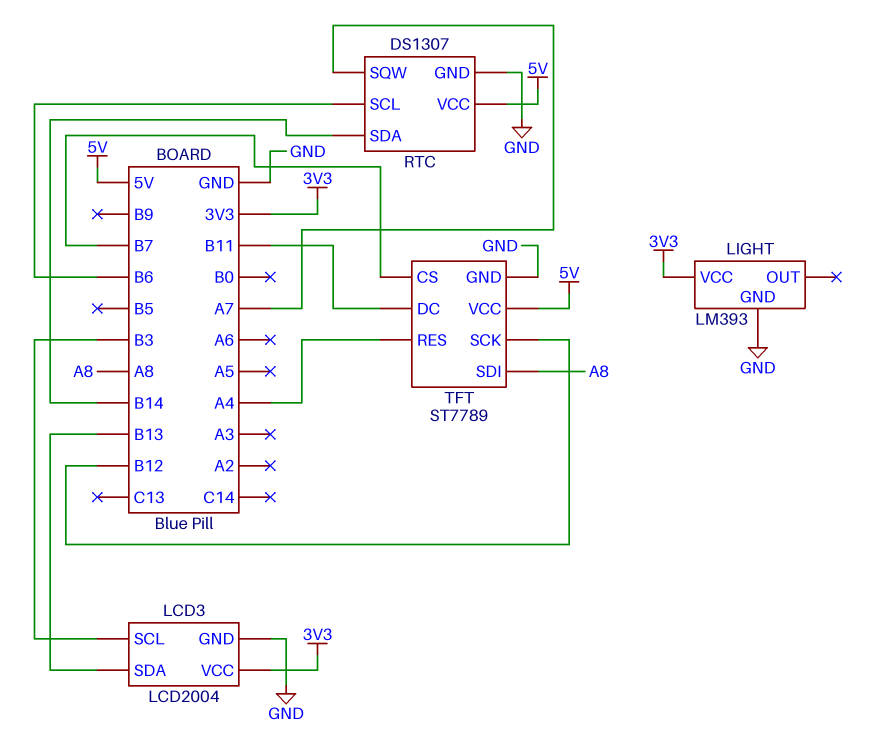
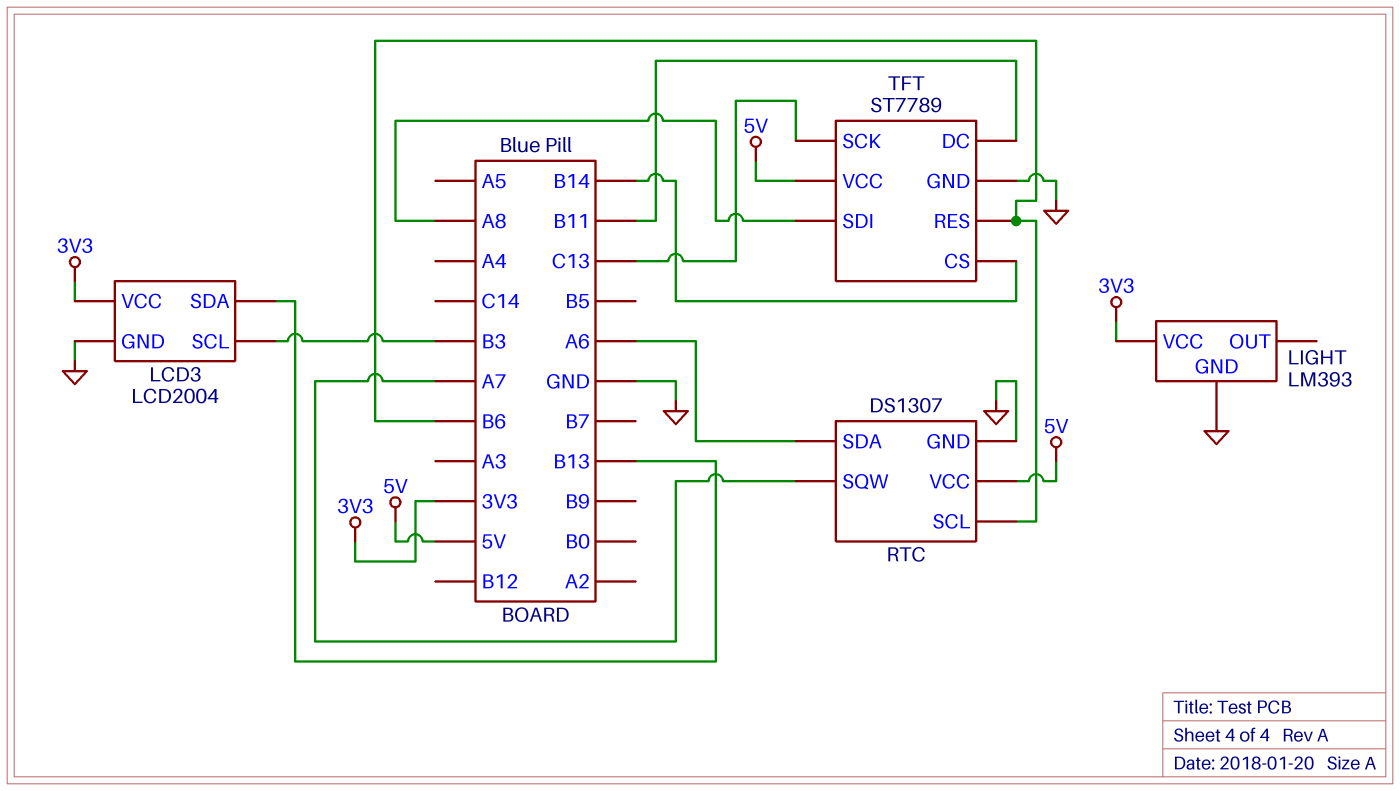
RTC pin SDA: B14 -> A6
TFT pin CS: B7 -> B14
TFT pin RES: A4 -> B6
TFT pin SCK: B12 -> C13

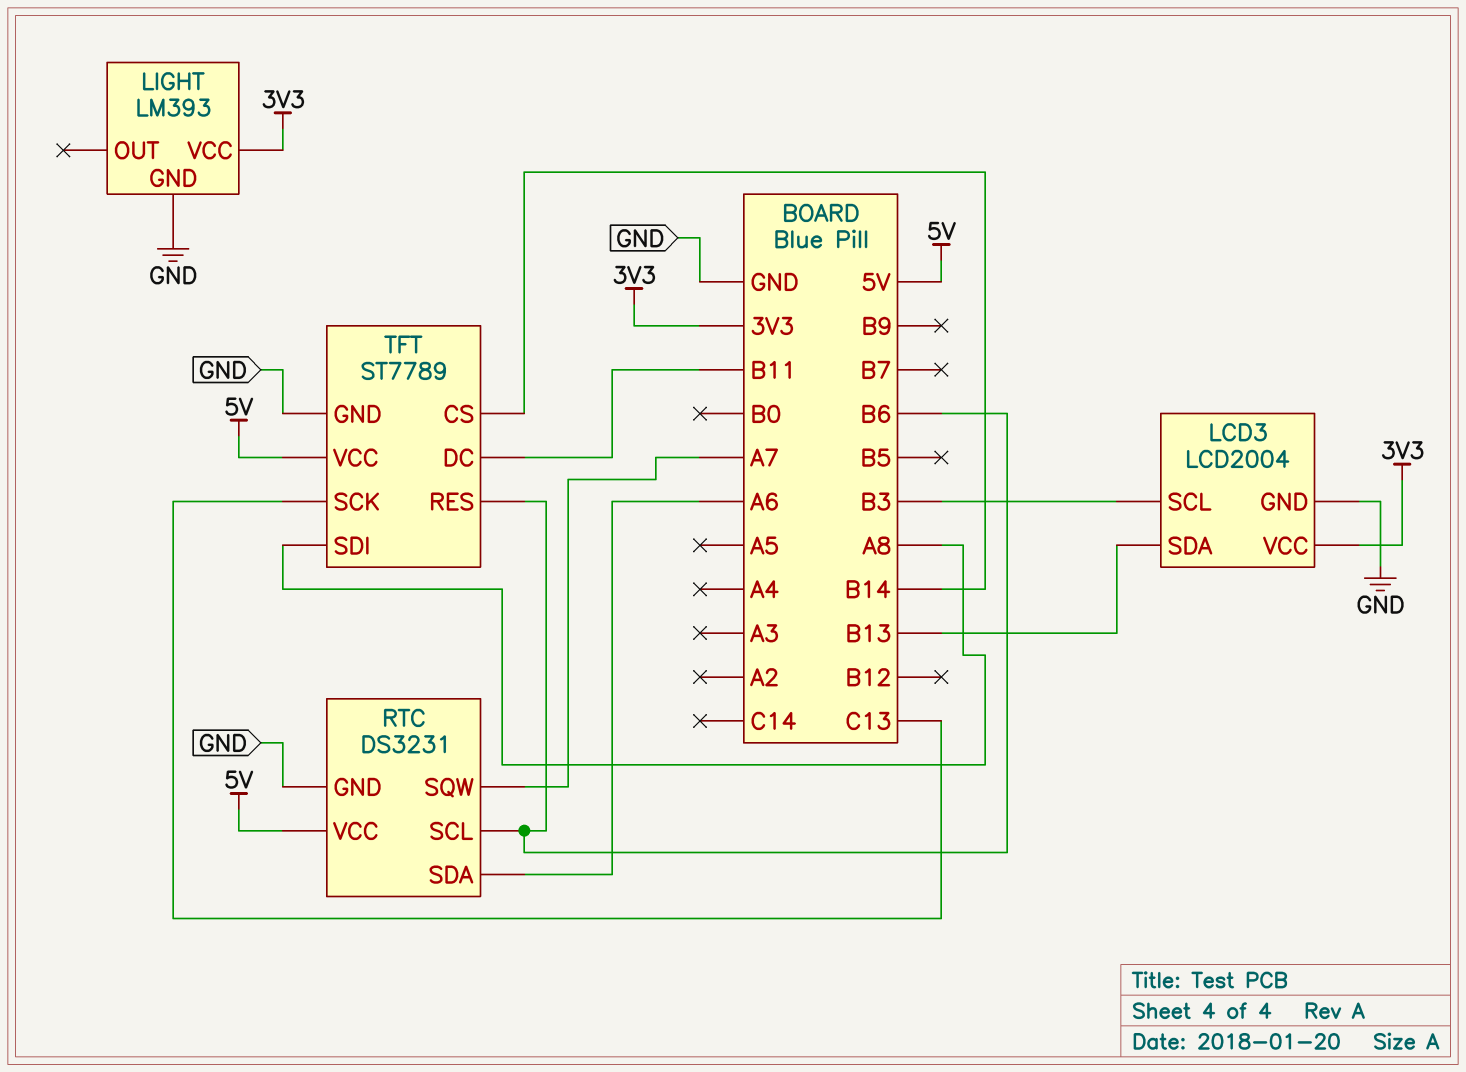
RTC: DS1307 -> DS3231

